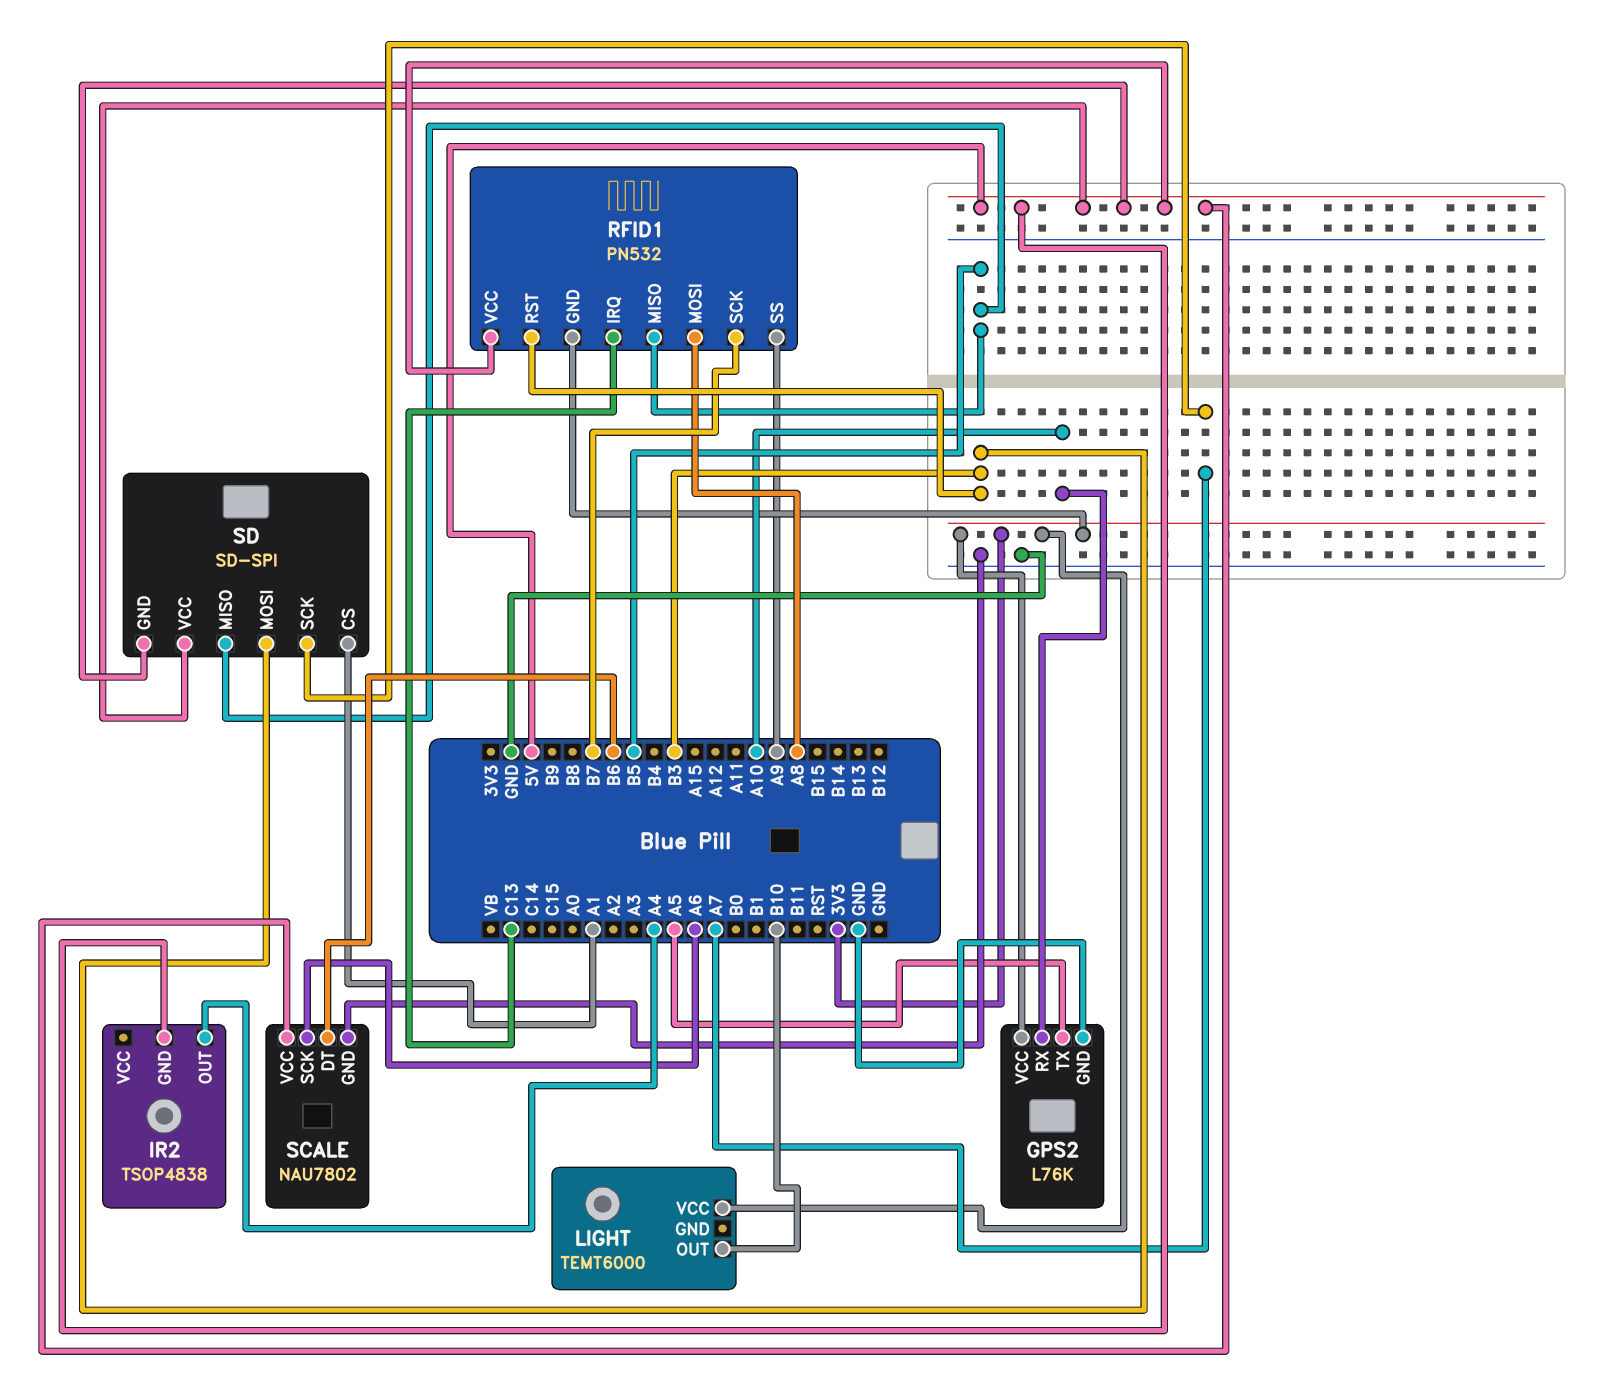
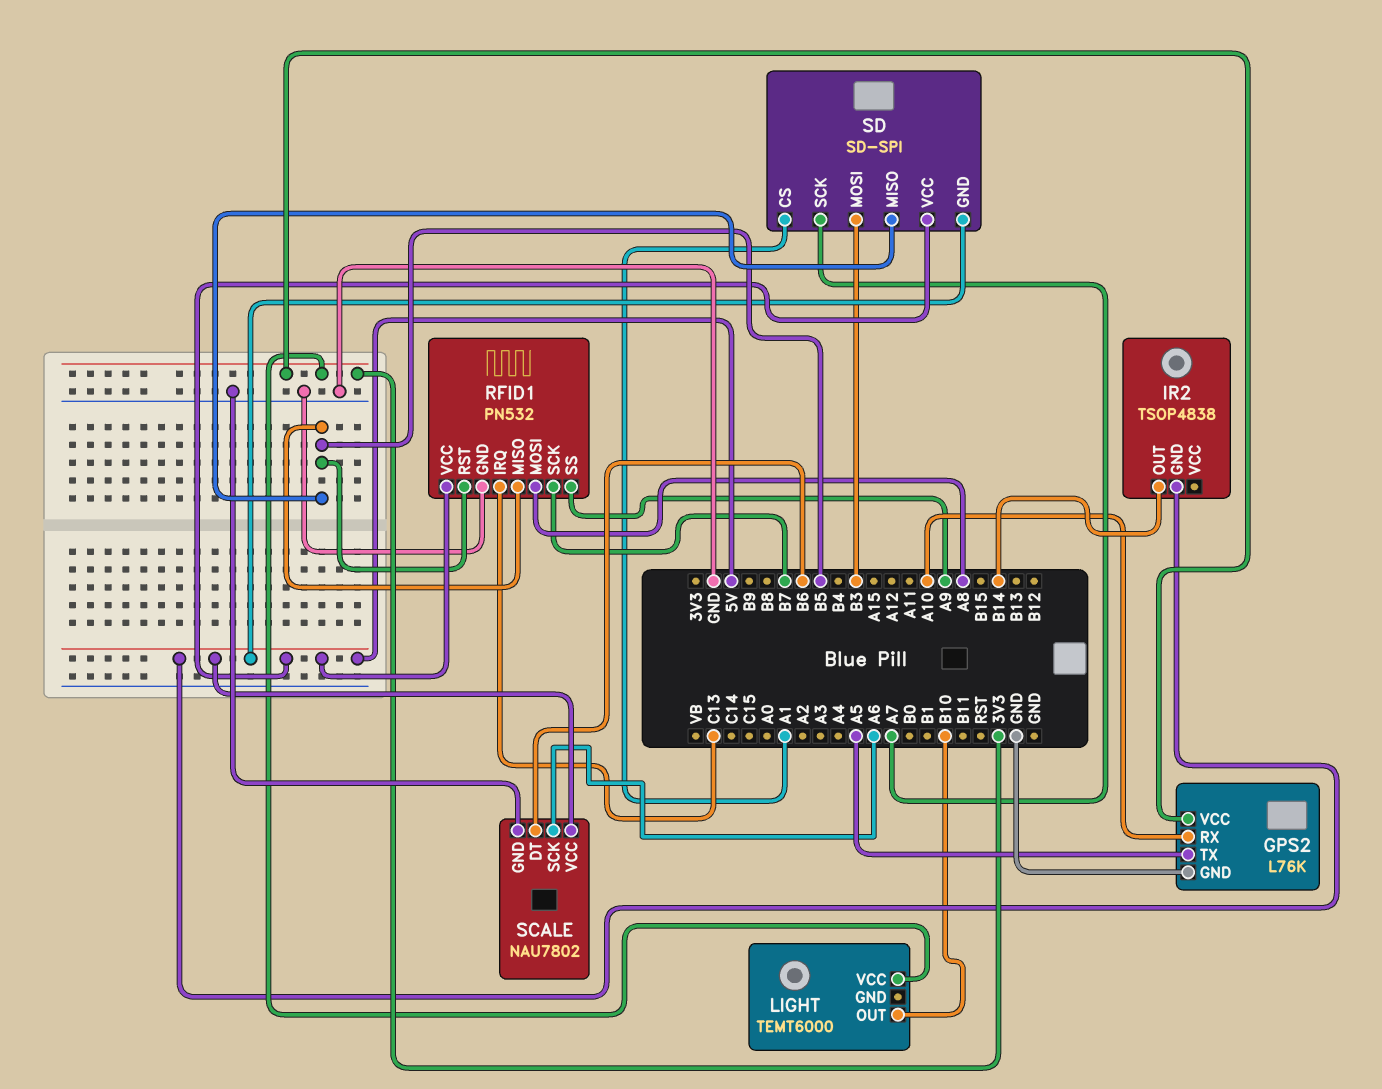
IR2 pin OUT: A4 -> B14
RFID1 pin GND: 3V3 -> GND
RFID1 pin RST: B3 -> B5

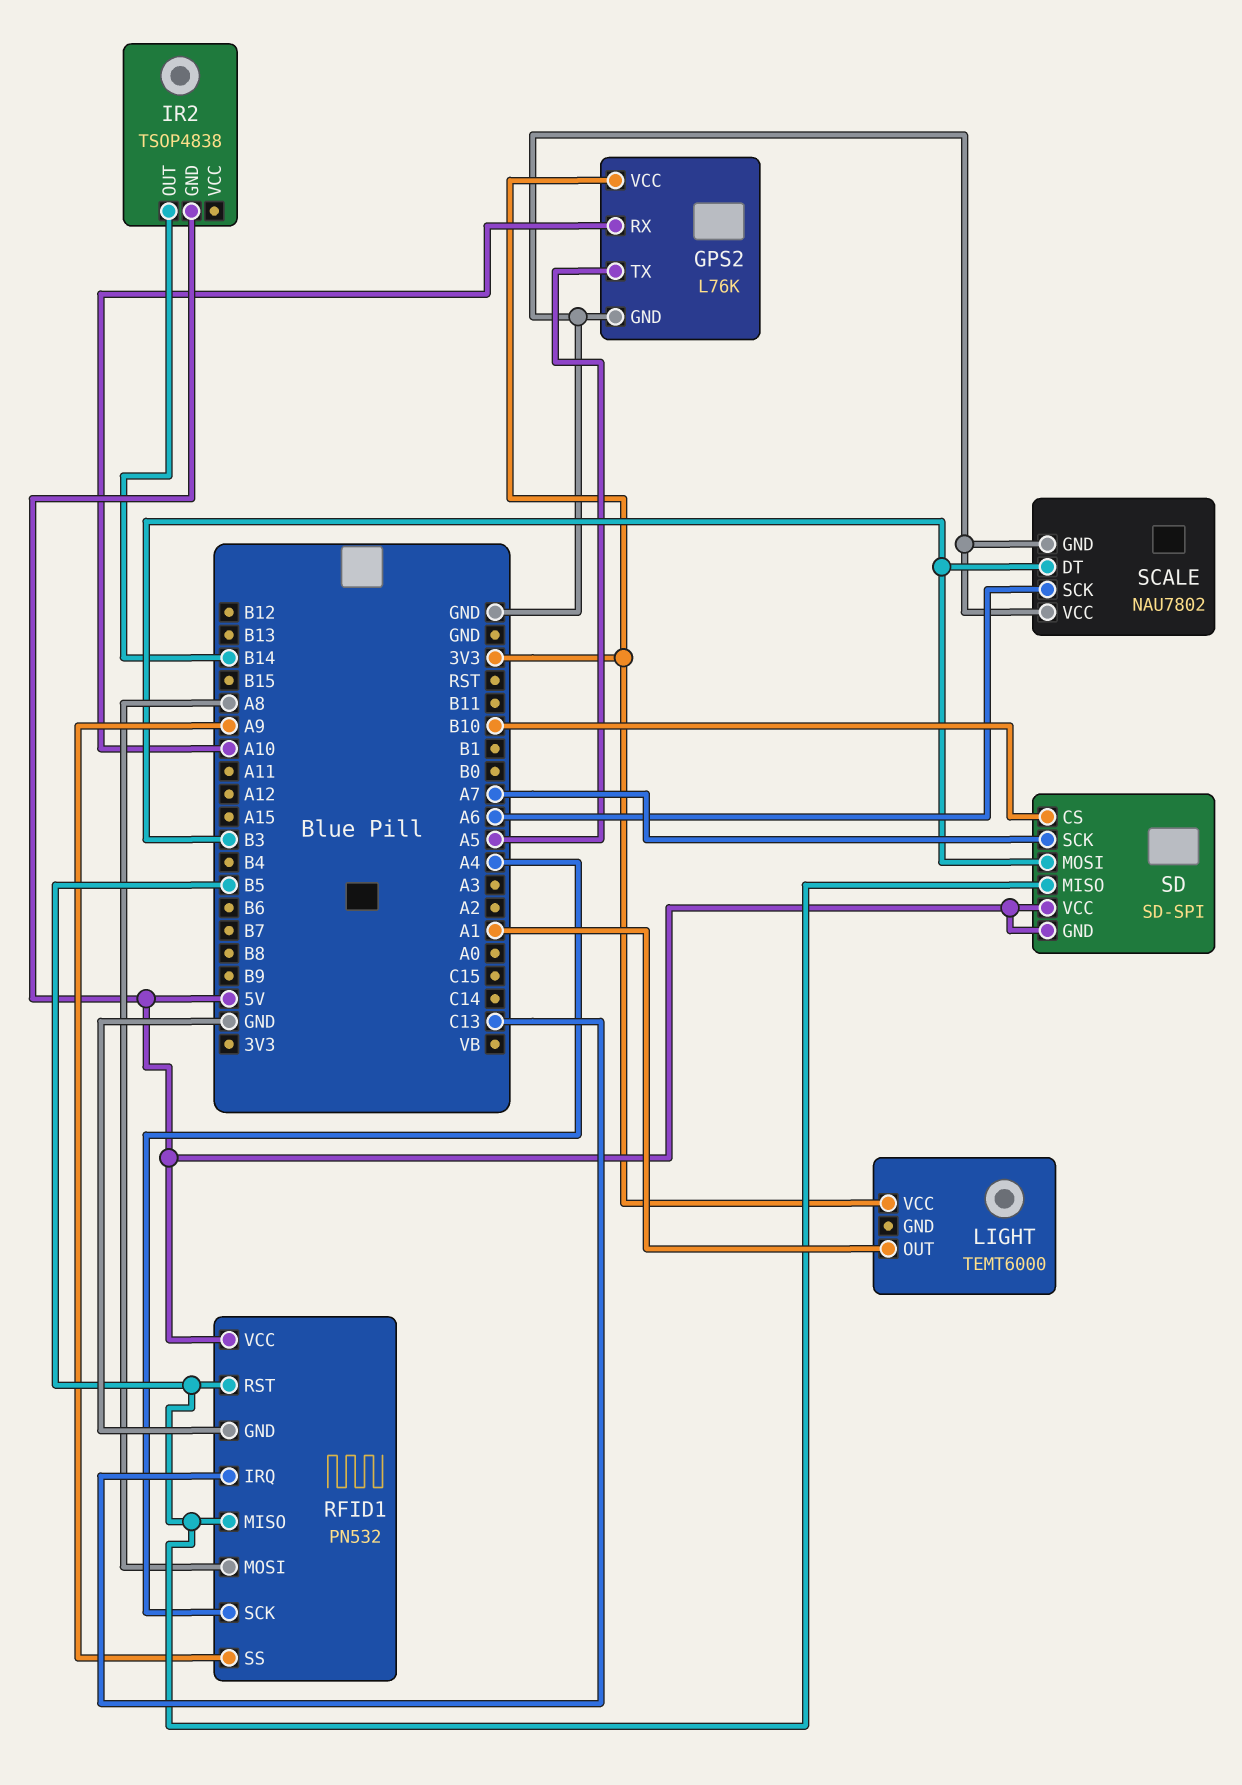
LIGHT pin OUT: B10 -> A1
RFID1 pin SCK: B7 -> A4
SCALE pin DT: B6 -> B3
SCALE pin VCC: 5V -> GND
SD pin CS: A1 -> B10

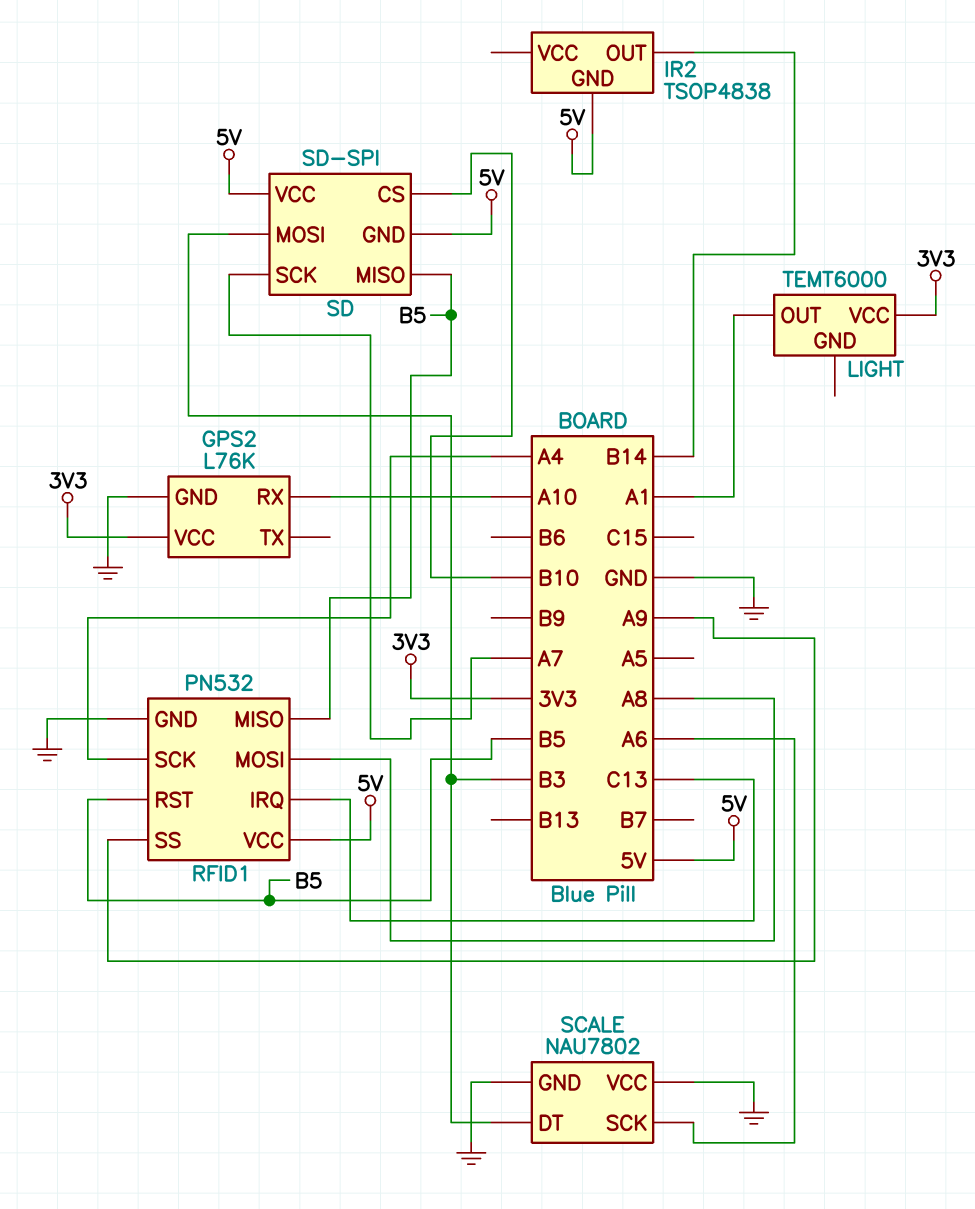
GPS2 pin TX: A5 -> none

